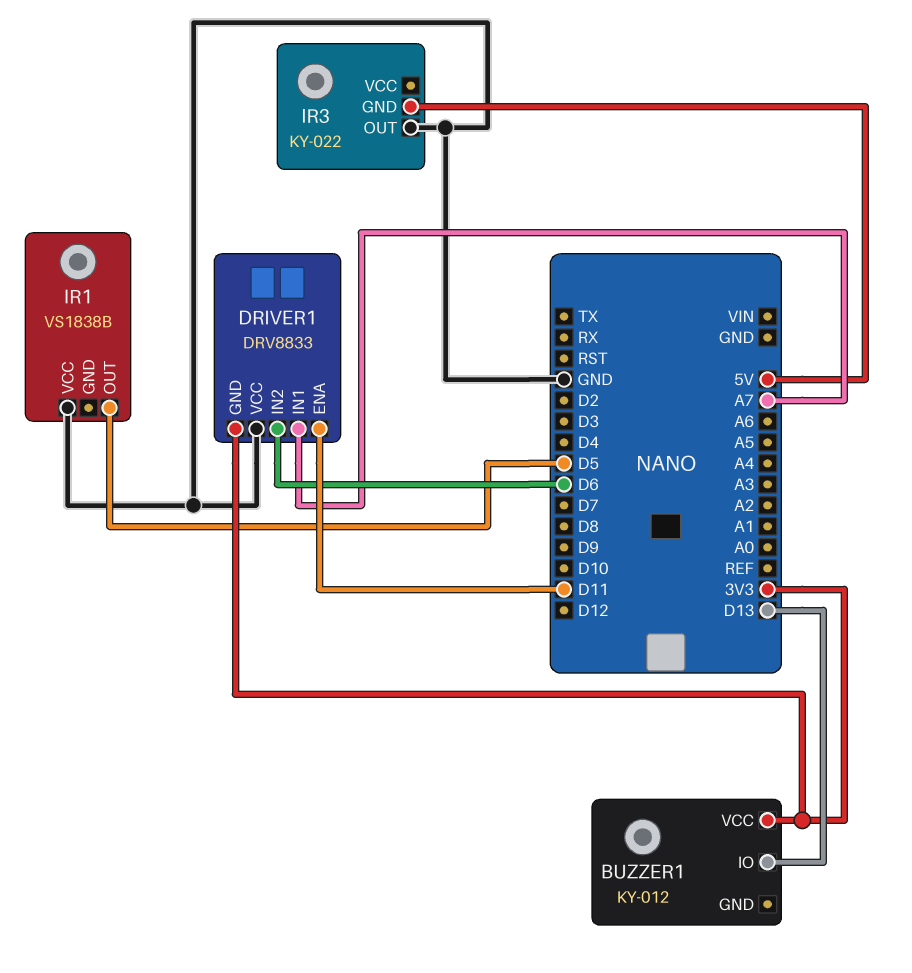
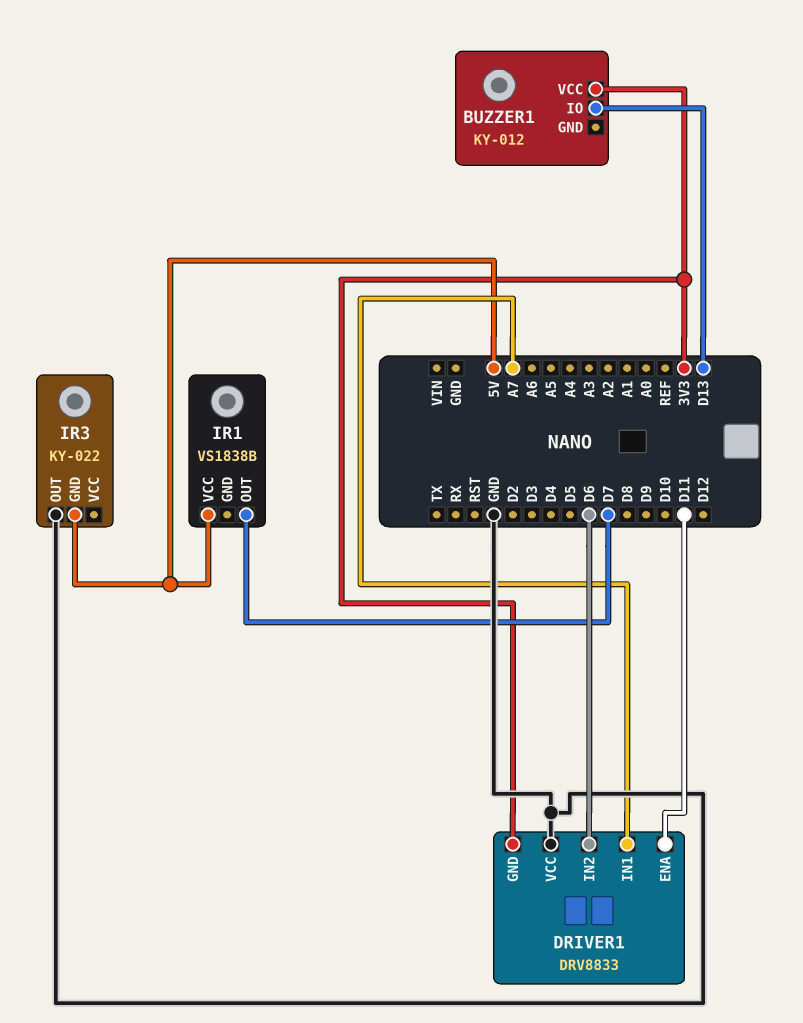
IR1 pin OUT: D5 -> D7
IR1 pin VCC: GND -> 5V

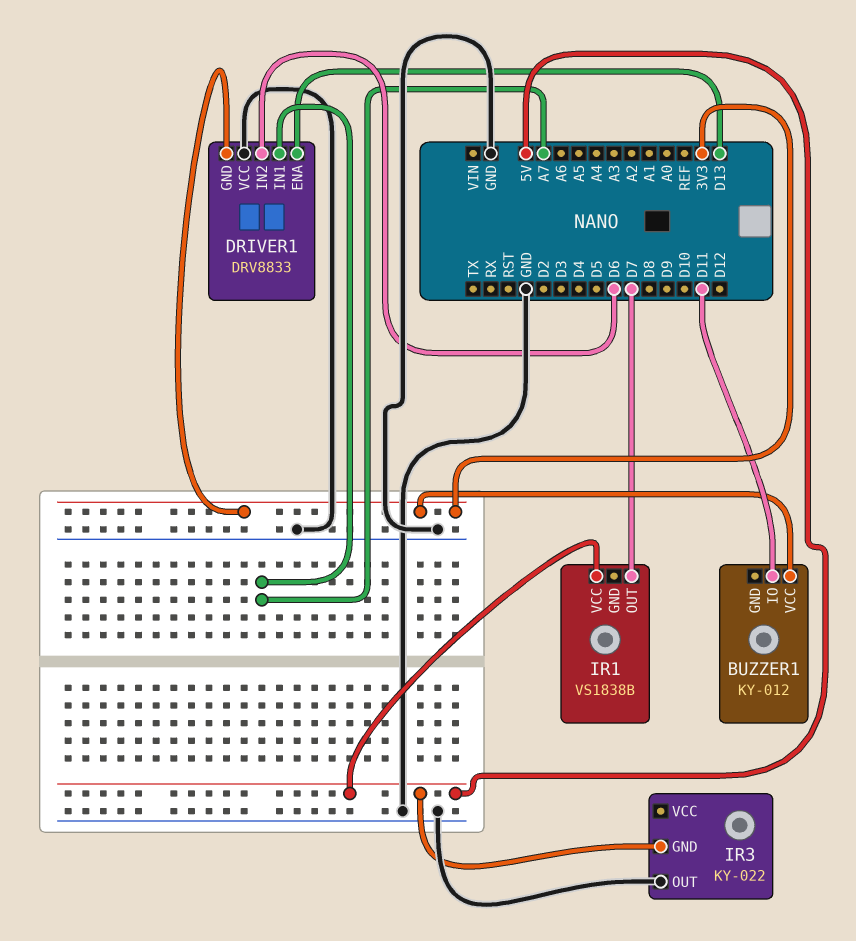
BUZZER1 pin IO: D13 -> D11
DRIVER1 pin ENA: D11 -> D13

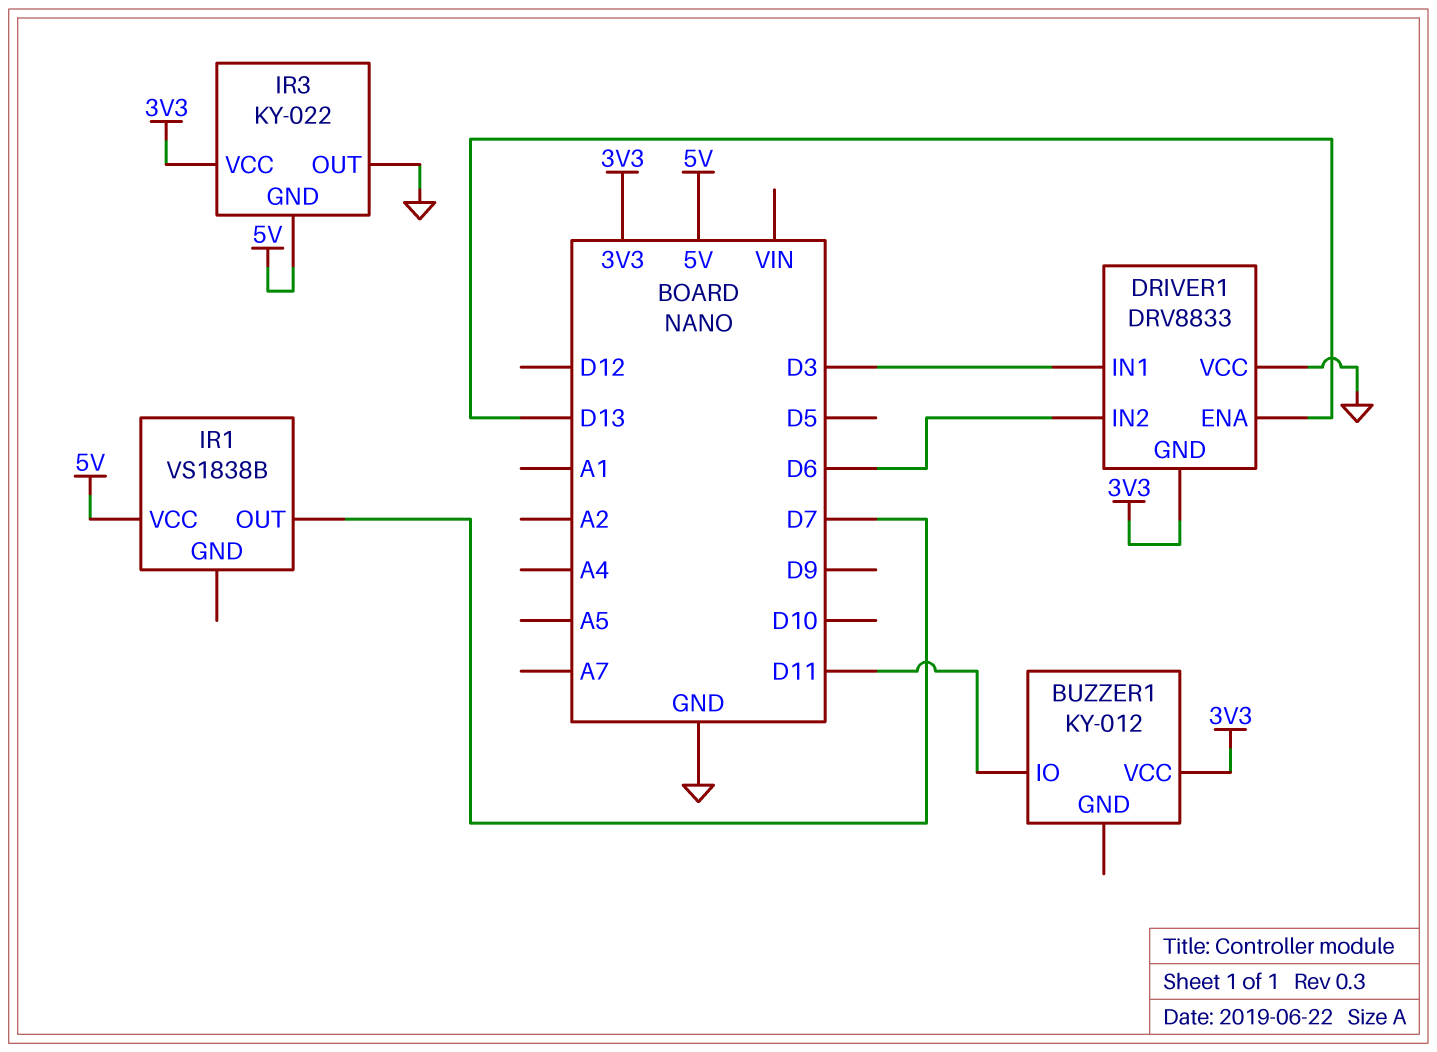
DRIVER1 pin IN1: A7 -> D3
IR3 pin VCC: none -> 3V3

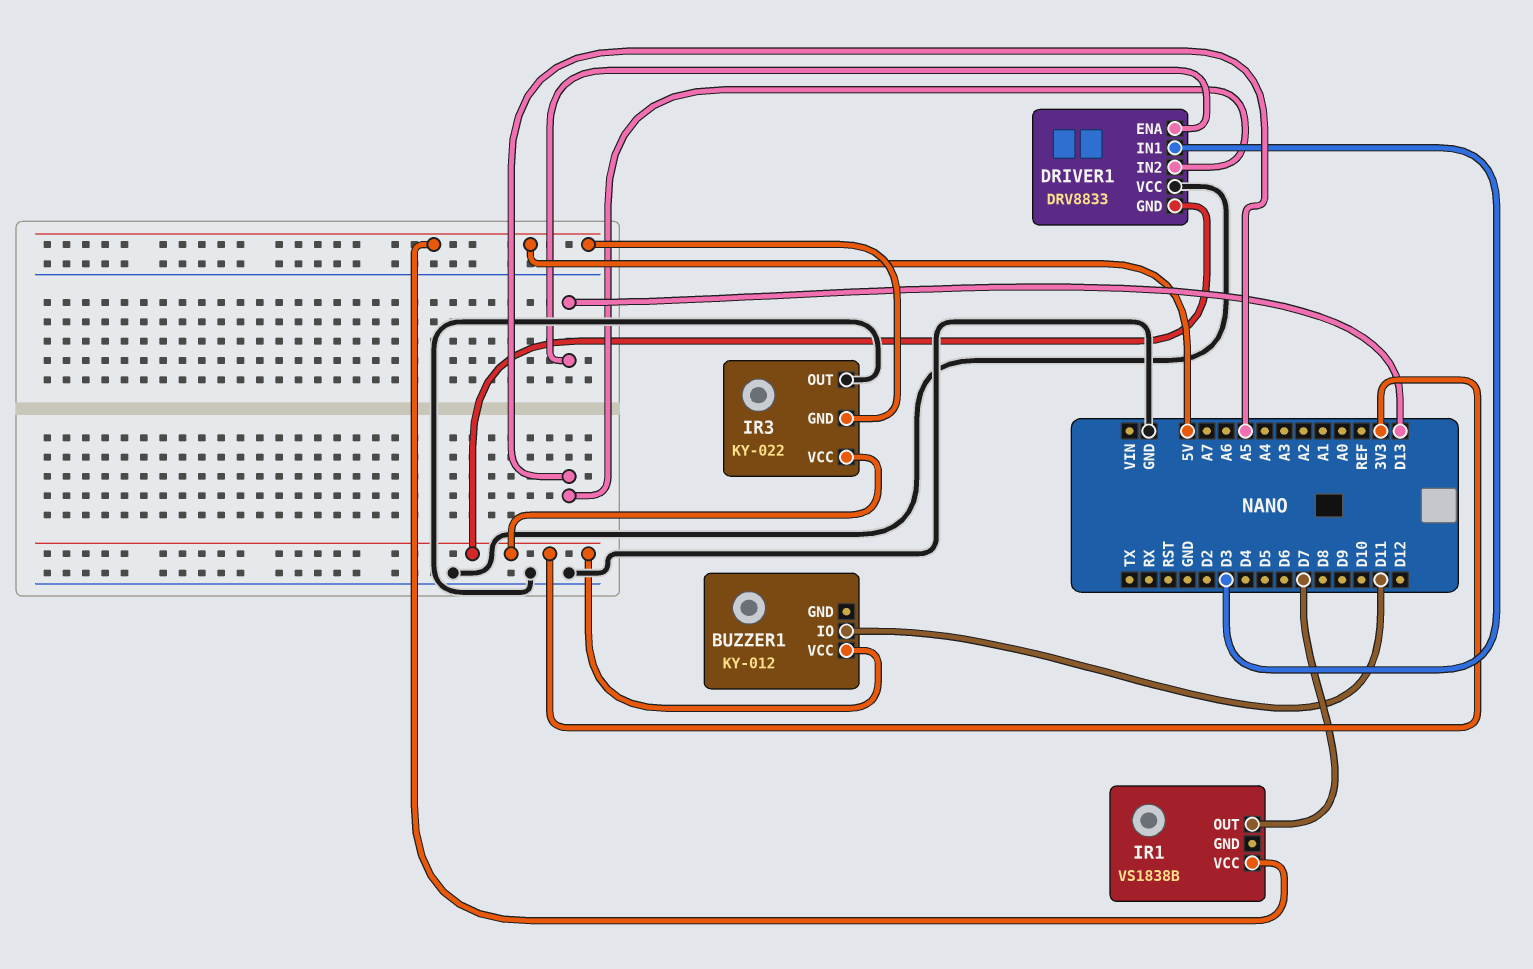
DRIVER1 pin IN2: D6 -> A5

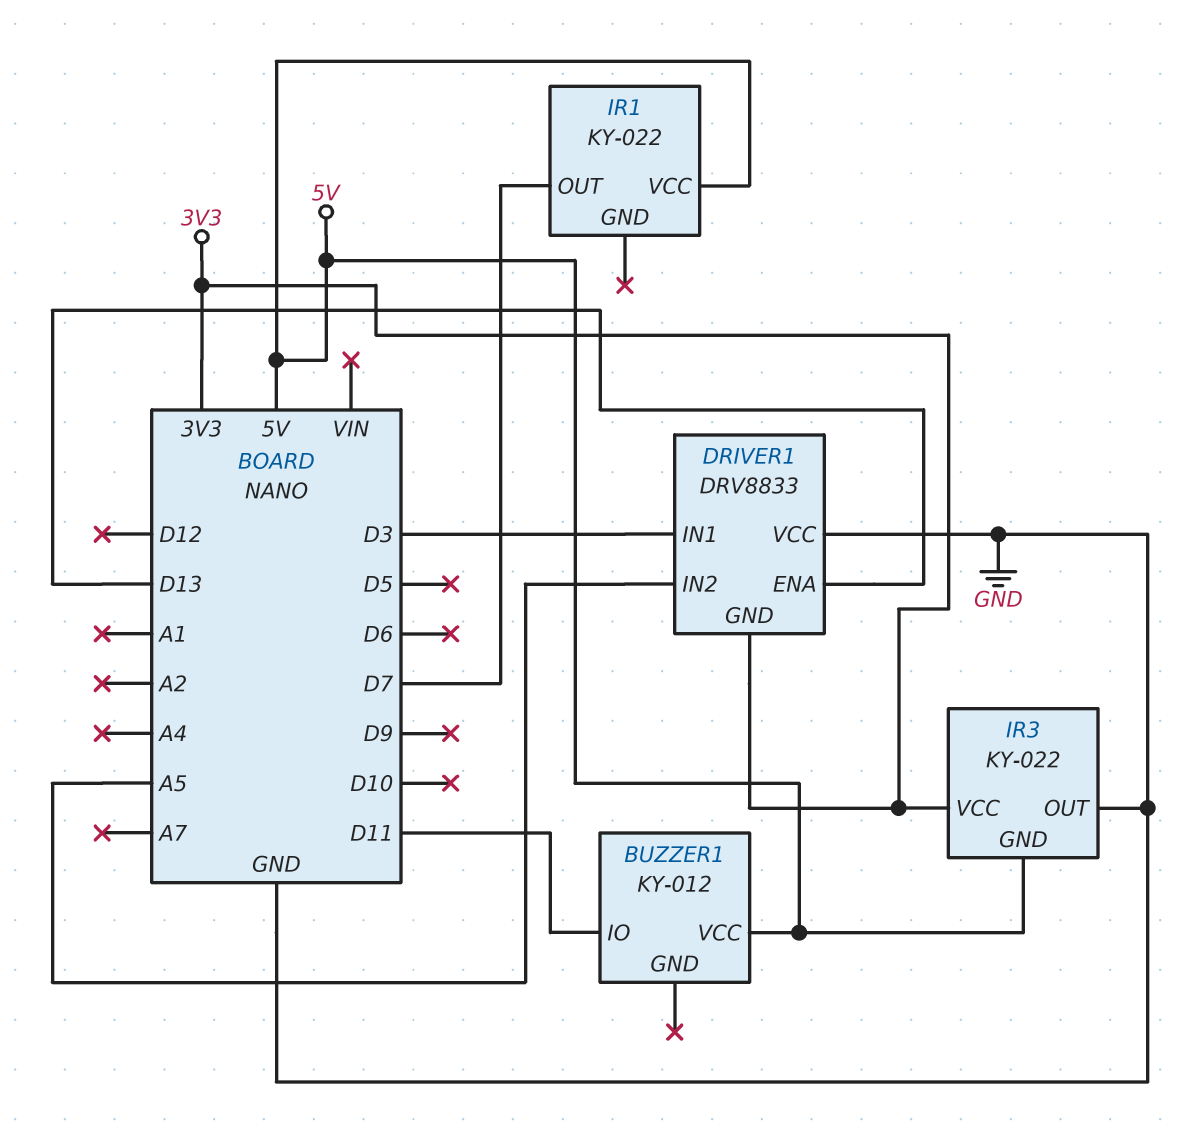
BUZZER1 pin VCC: 3V3 -> 5V
IR1: VS1838B -> KY-022

